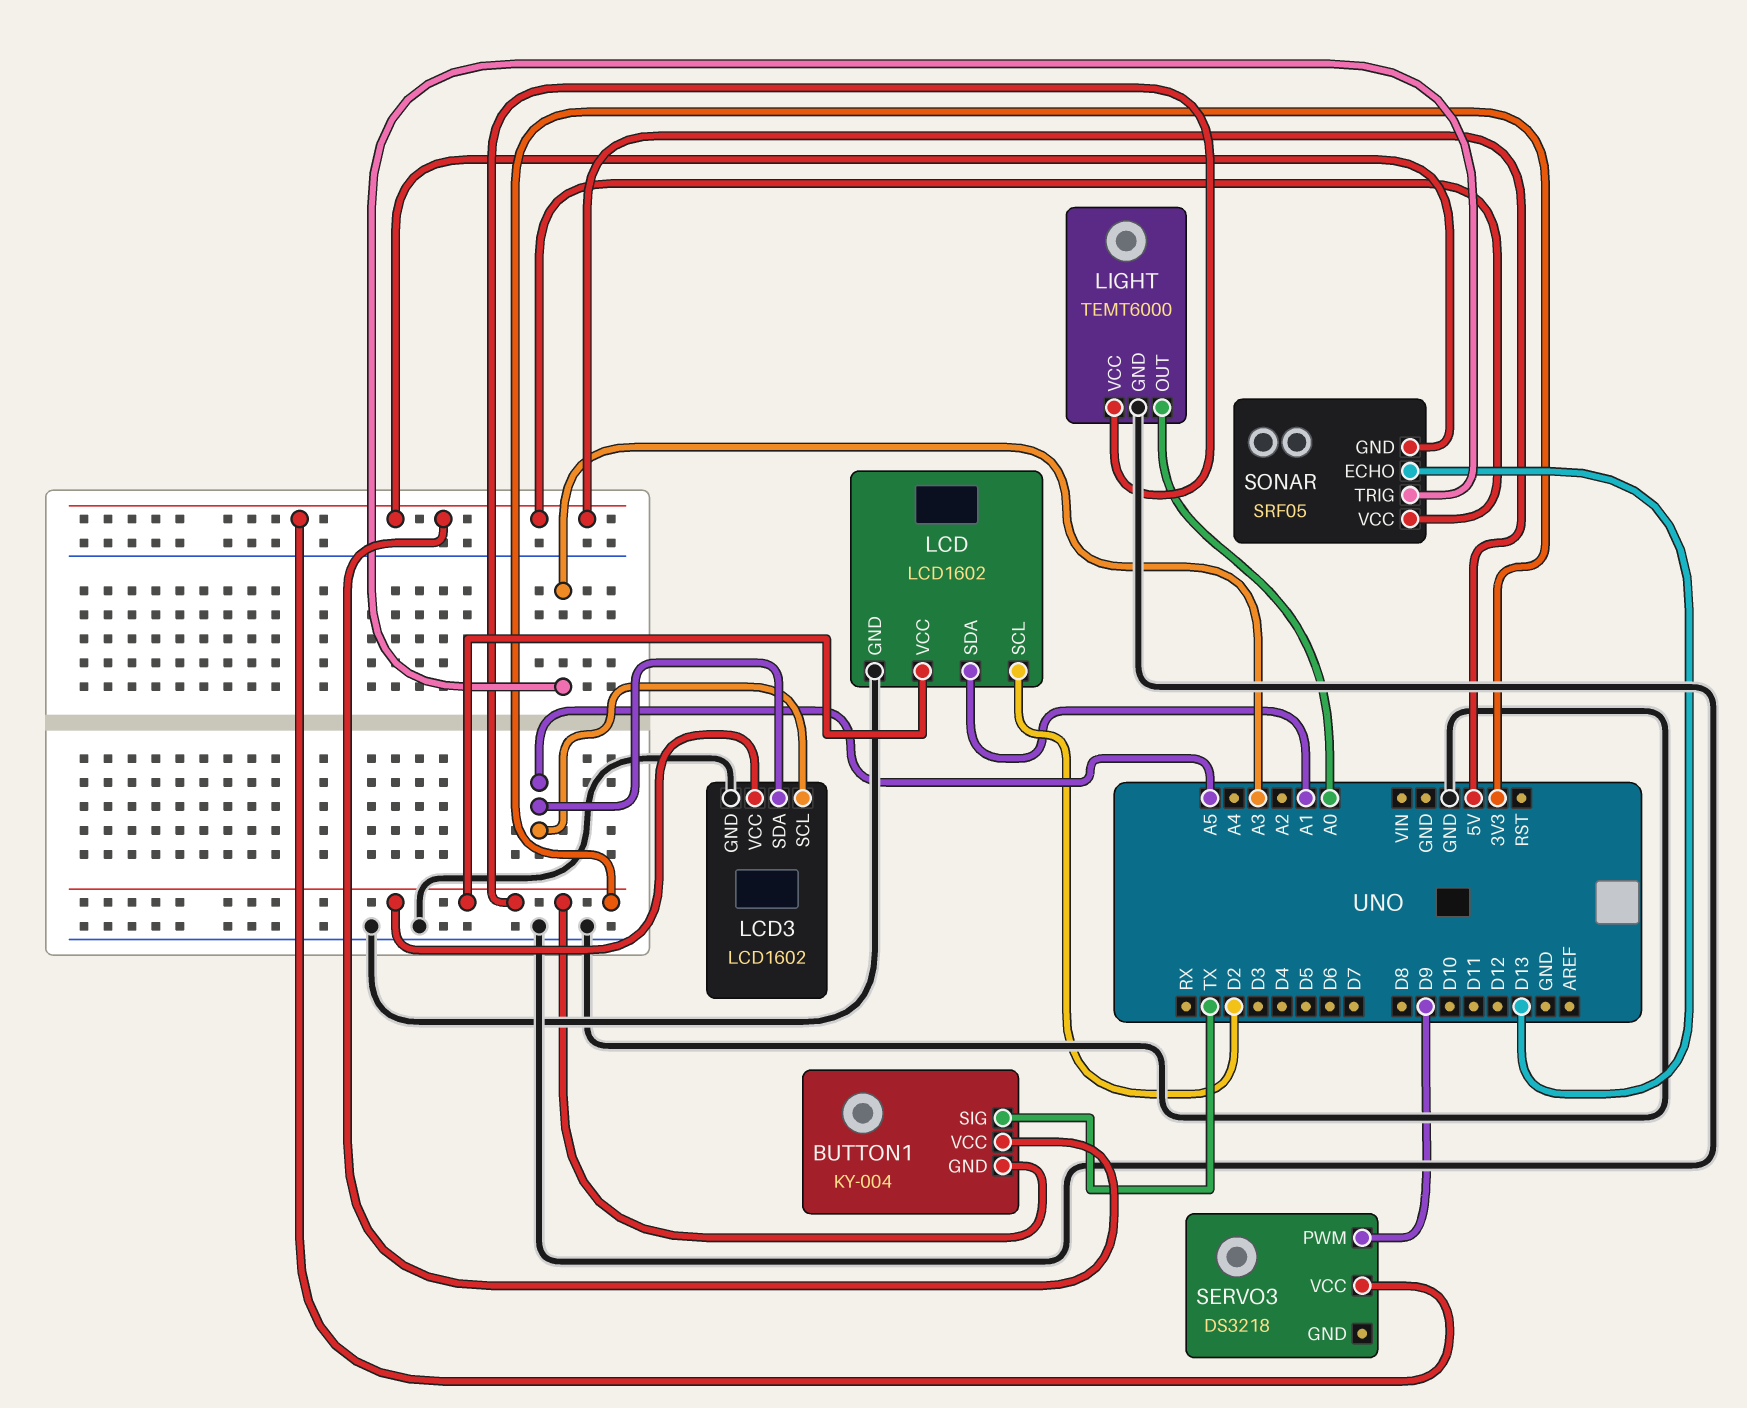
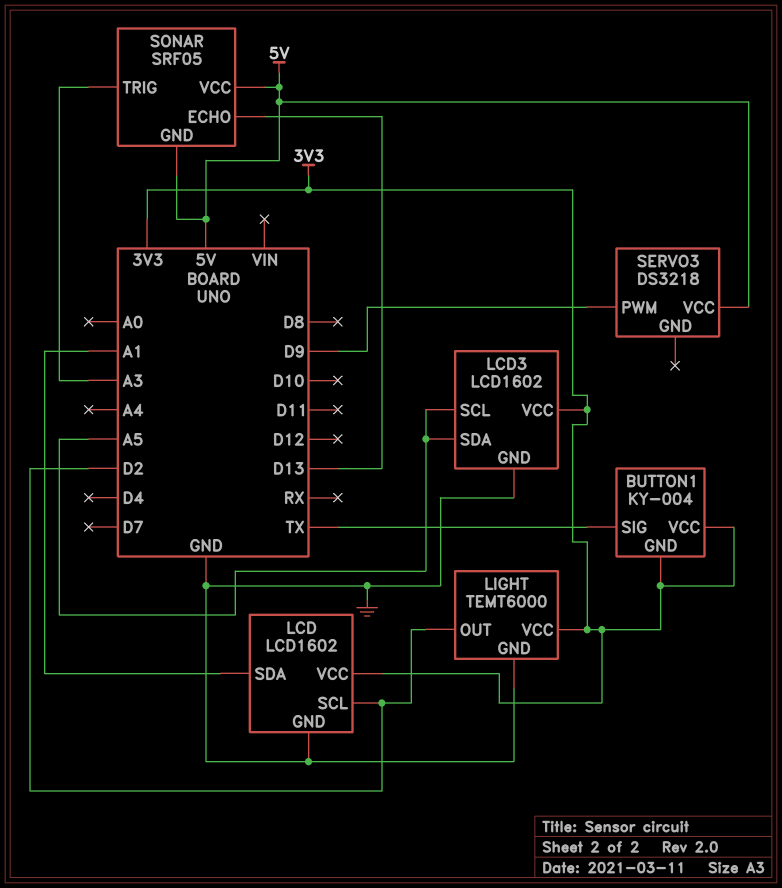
BUTTON1 pin VCC: 5V -> 3V3
LIGHT pin OUT: A0 -> D2

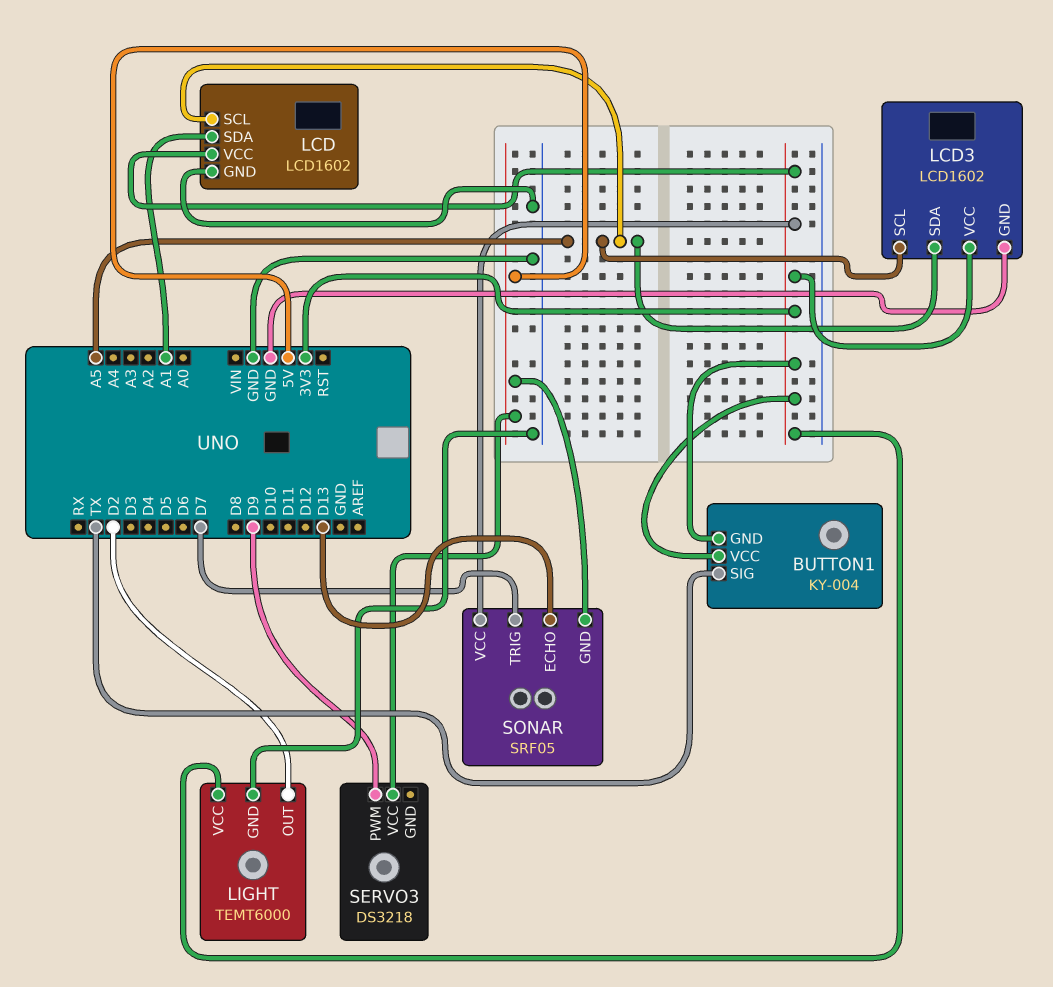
LCD pin SCL: D2 -> A5
SONAR pin TRIG: A3 -> D7
SONAR pin VCC: 5V -> 3V3

